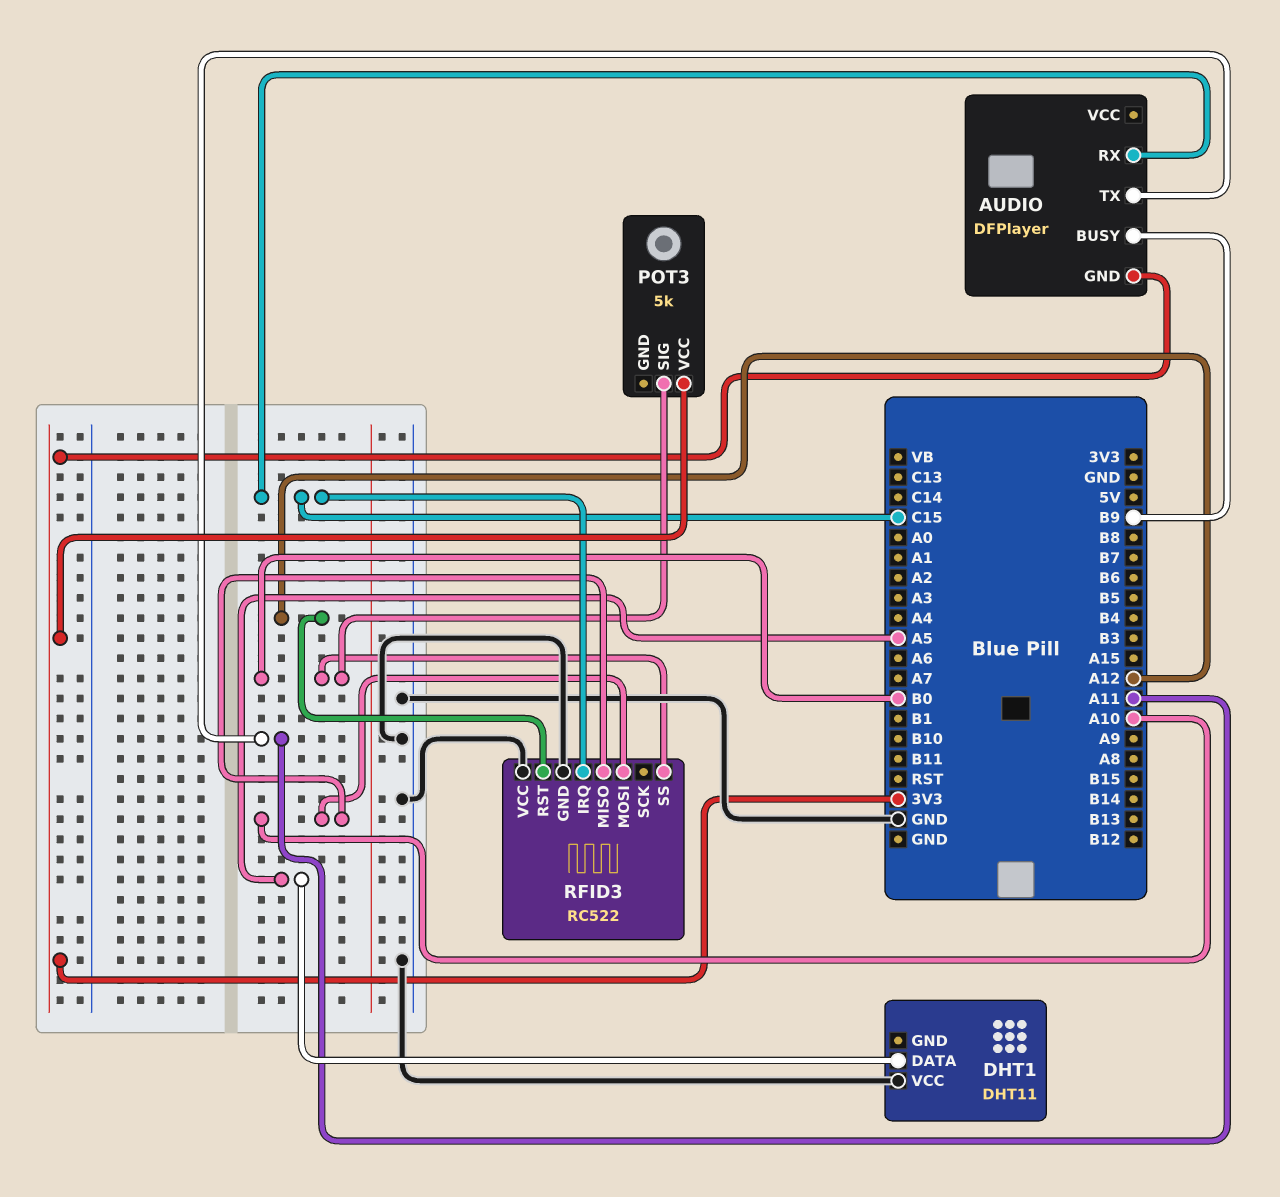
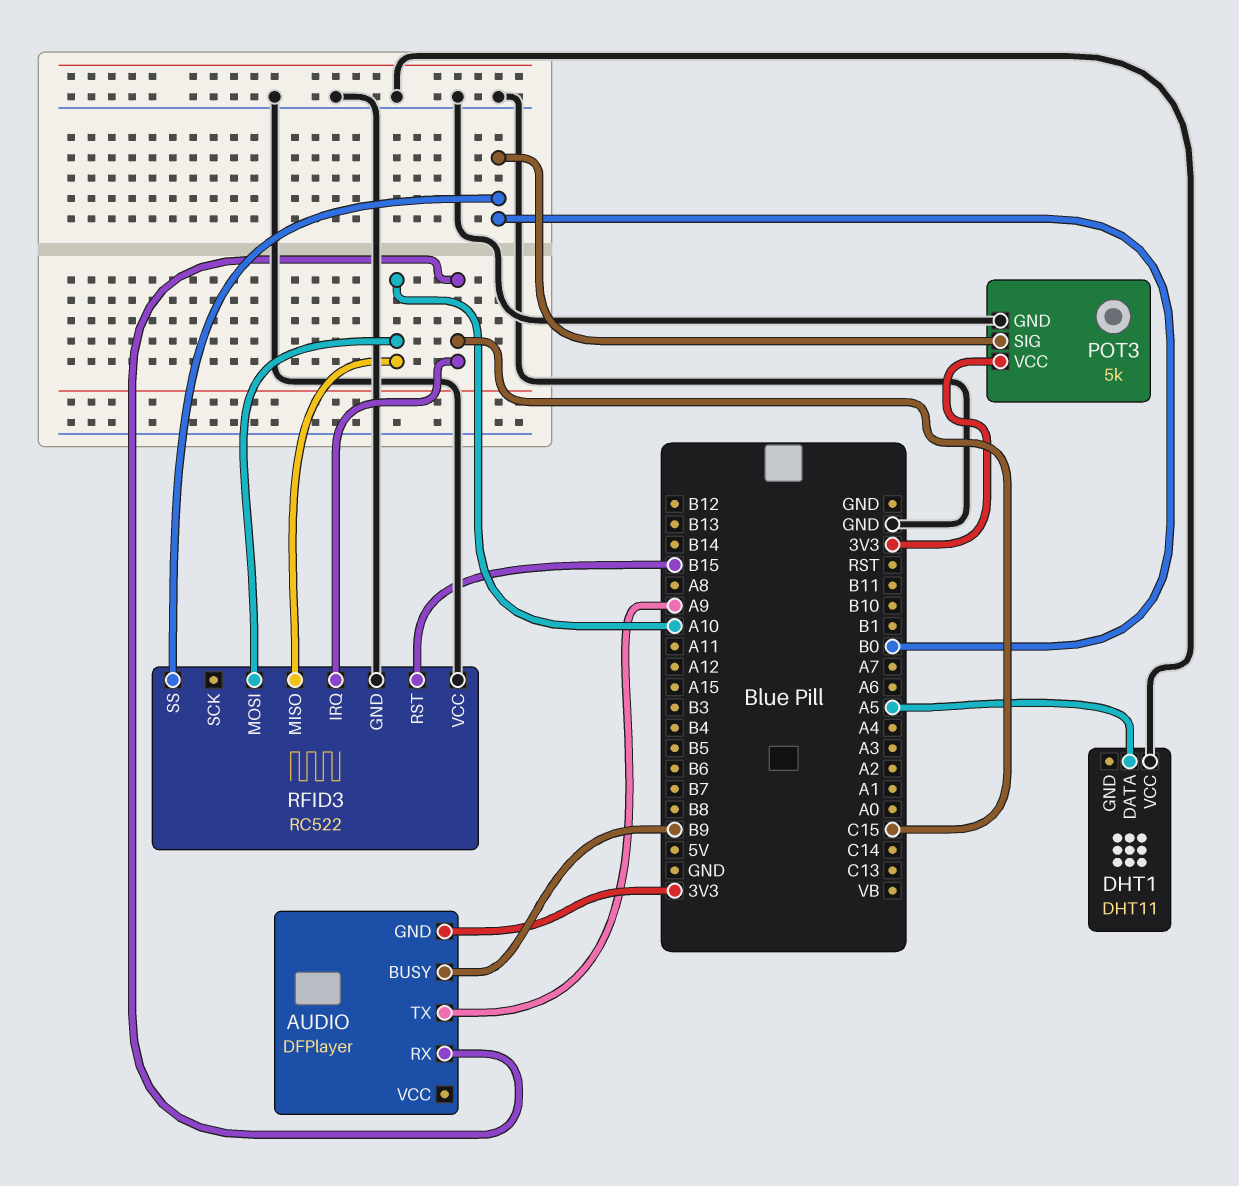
AUDIO pin TX: A11 -> A9
POT3 pin GND: none -> GND
RFID3 pin RST: A12 -> B15

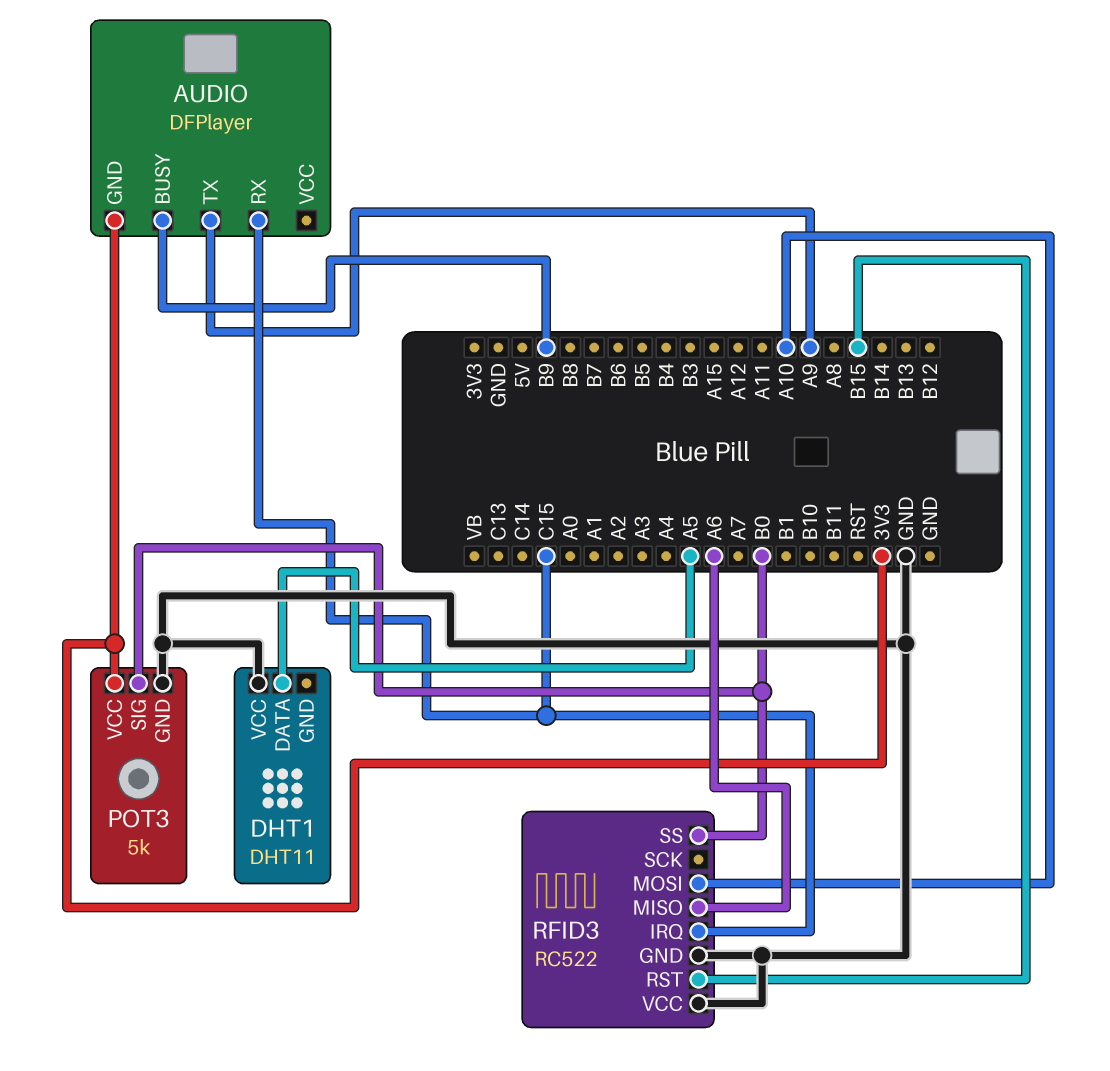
RFID3 pin MISO: A10 -> A6

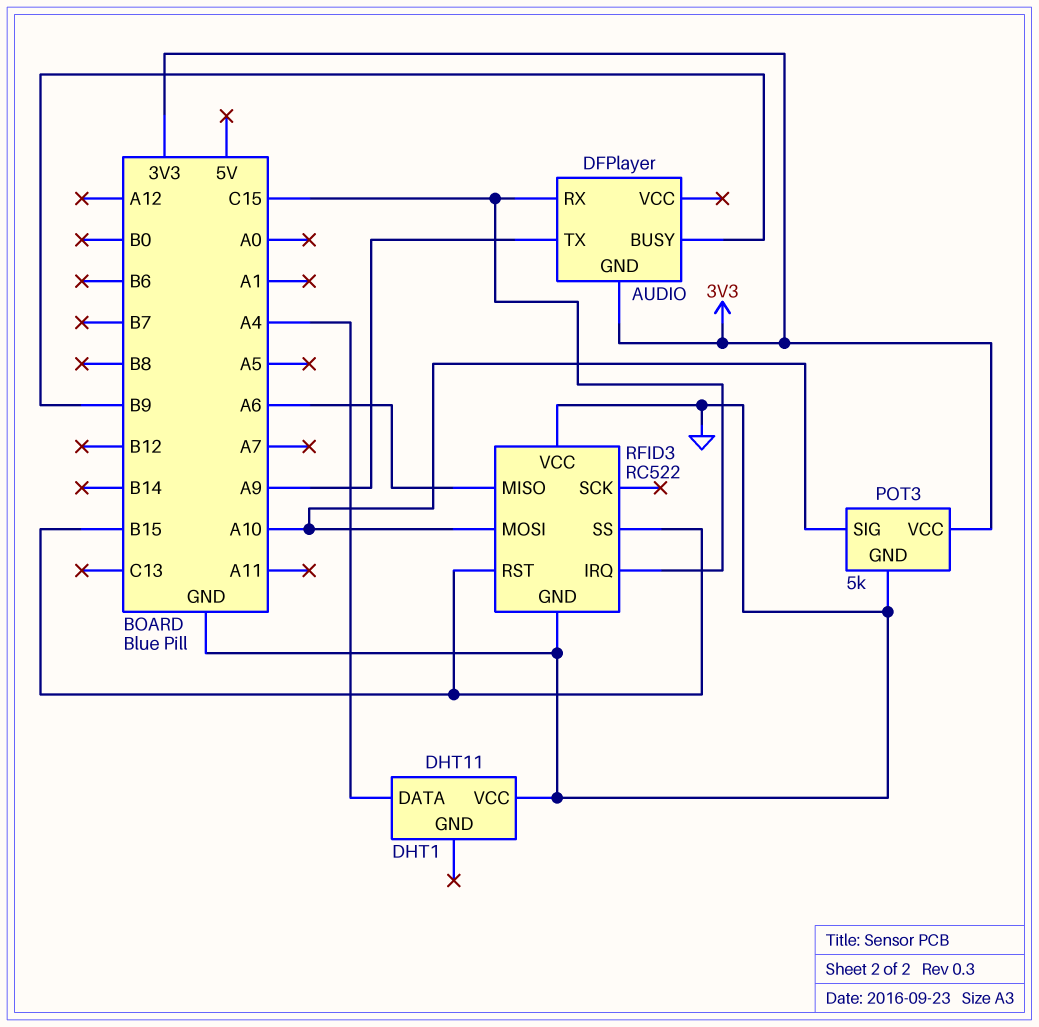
DHT1 pin DATA: A5 -> A4
POT3 pin SIG: B0 -> A10
RFID3 pin SS: B0 -> B15

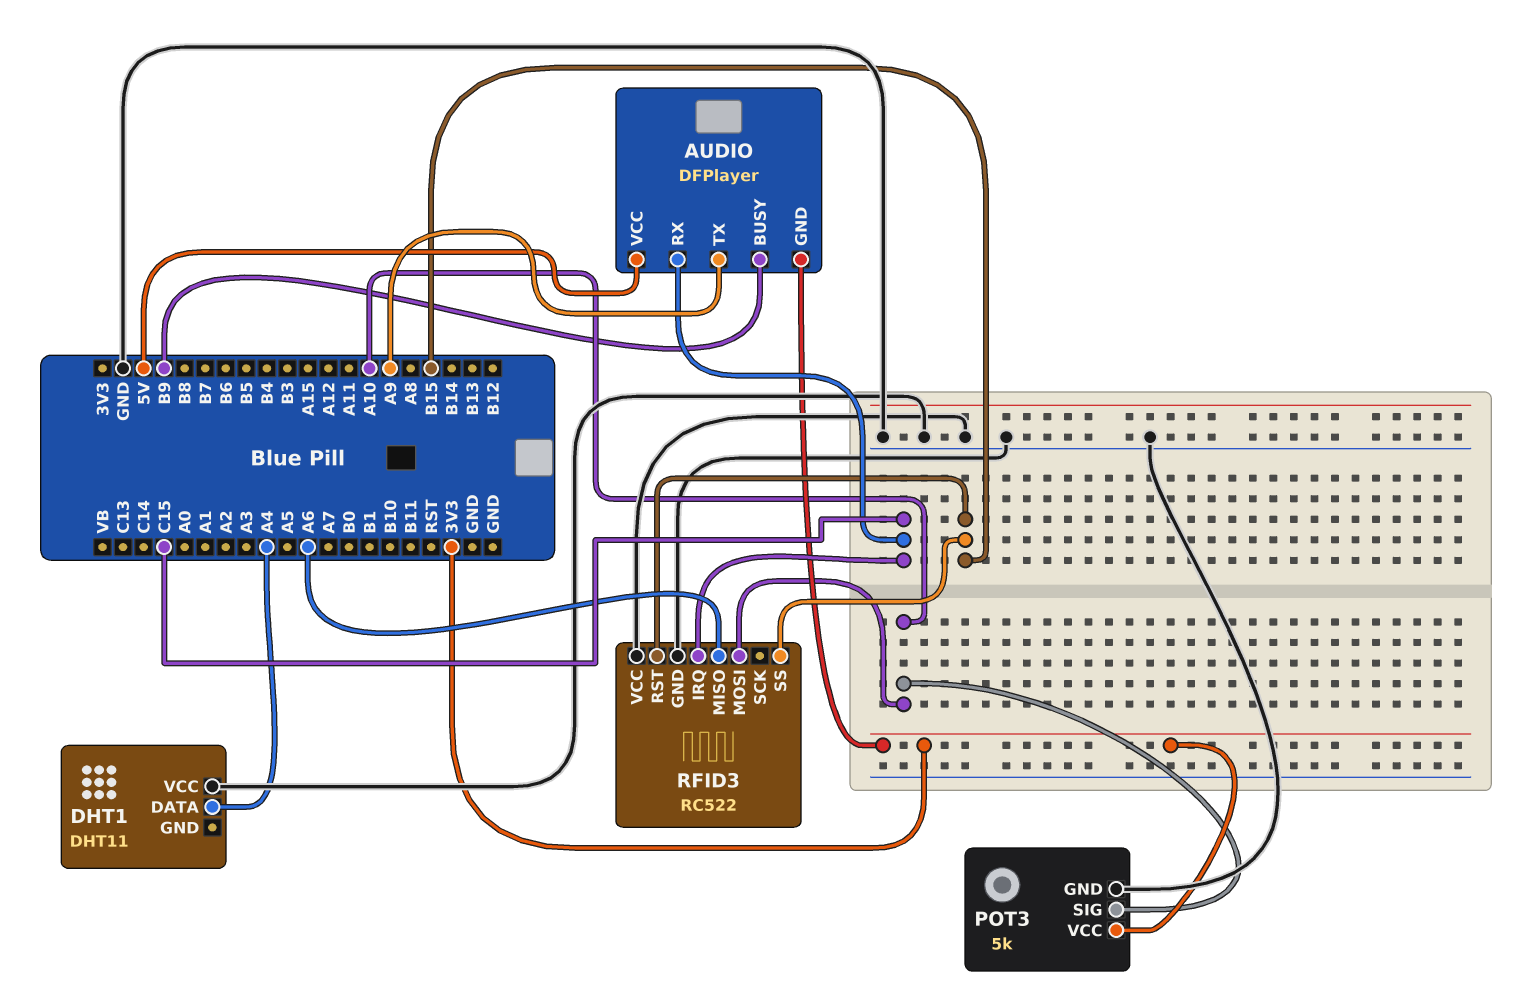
AUDIO pin VCC: none -> 5V

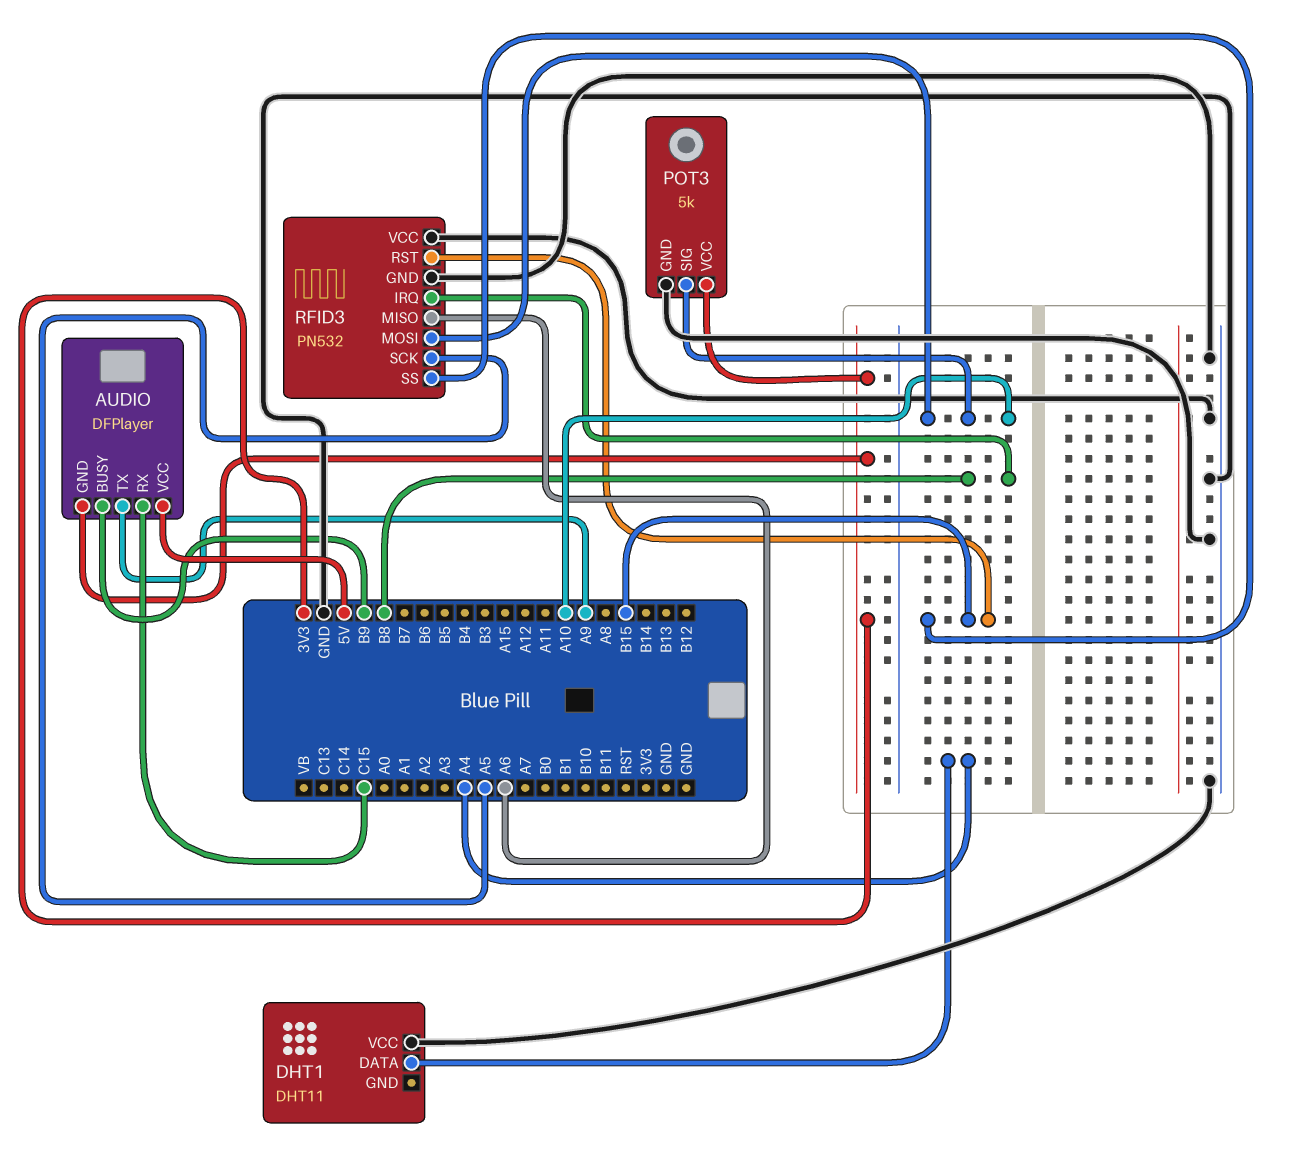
RFID3: RC522 -> PN532
RFID3 pin IRQ: C15 -> B8
RFID3 pin SCK: none -> A5

